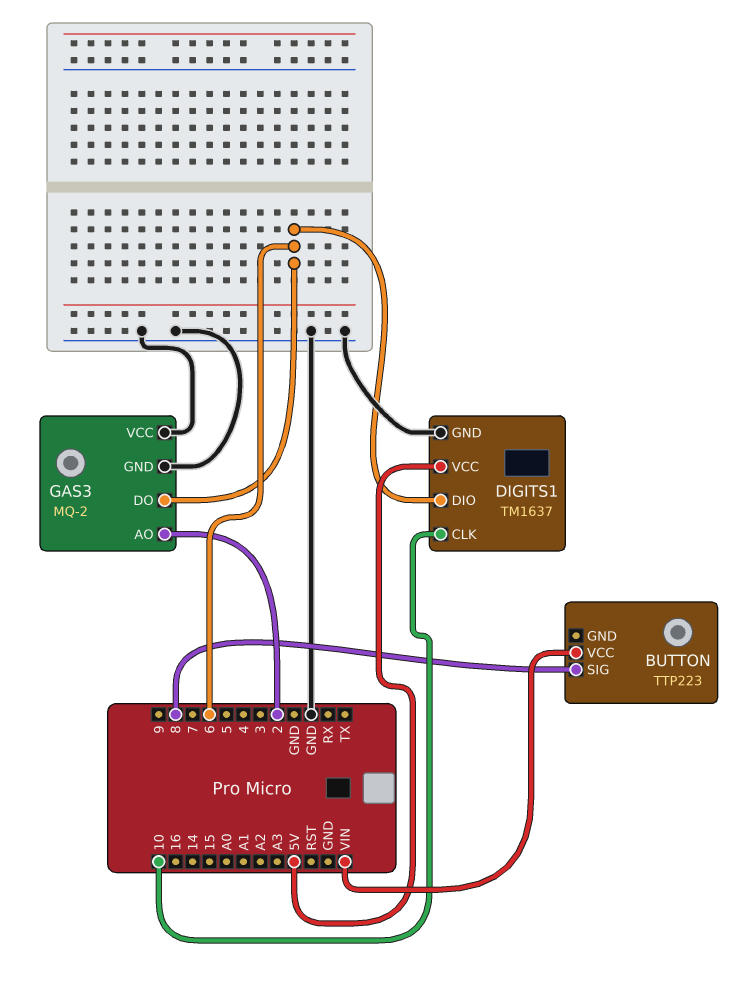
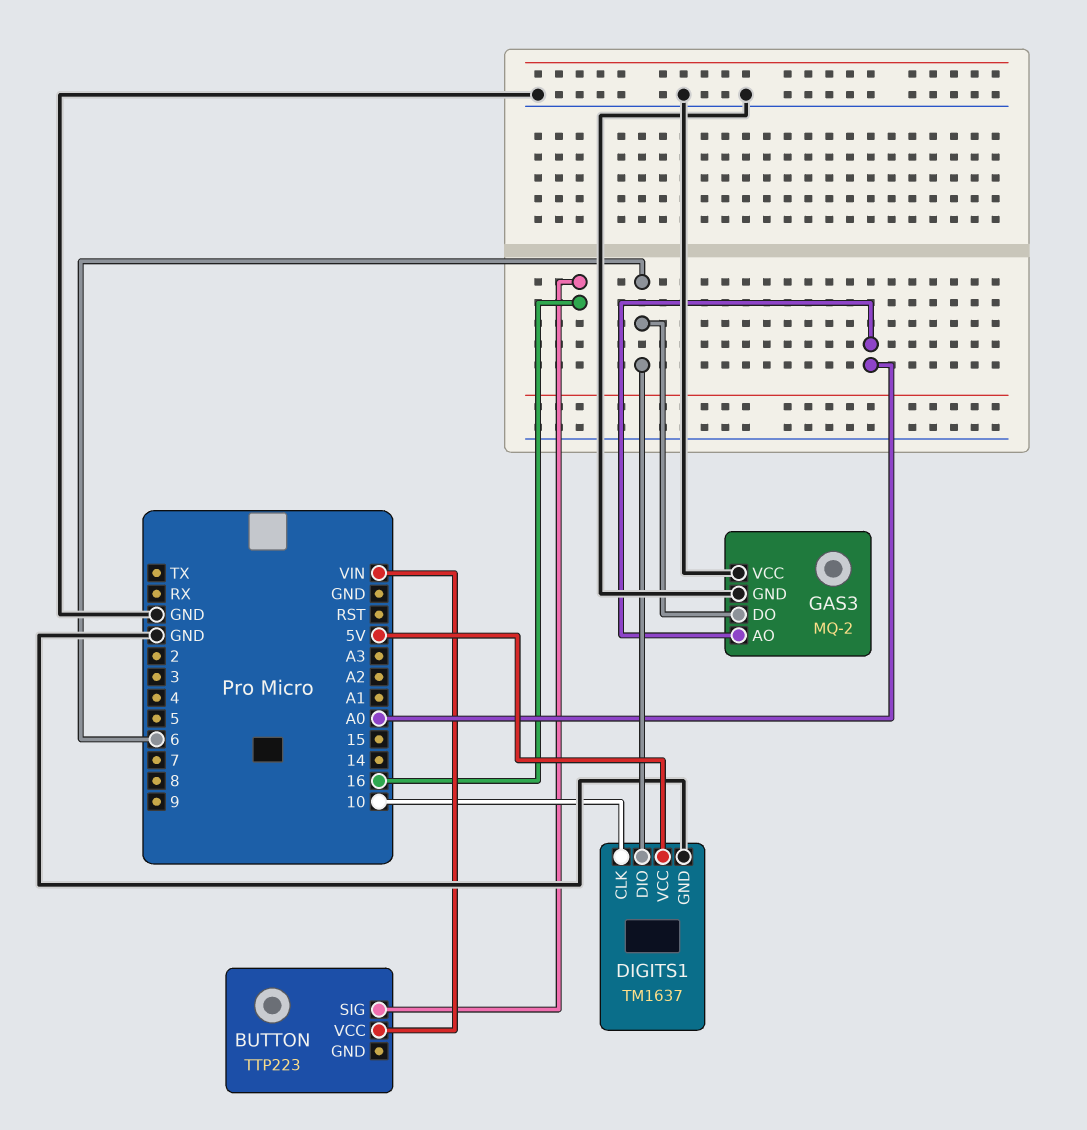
BUTTON pin SIG: 8 -> 16
GAS3 pin AO: 2 -> A0

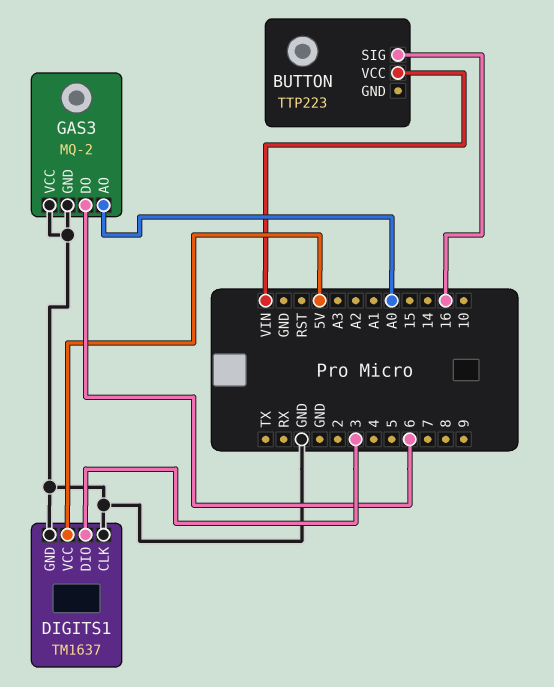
DIGITS1 pin CLK: 10 -> GND
DIGITS1 pin DIO: 6 -> 3

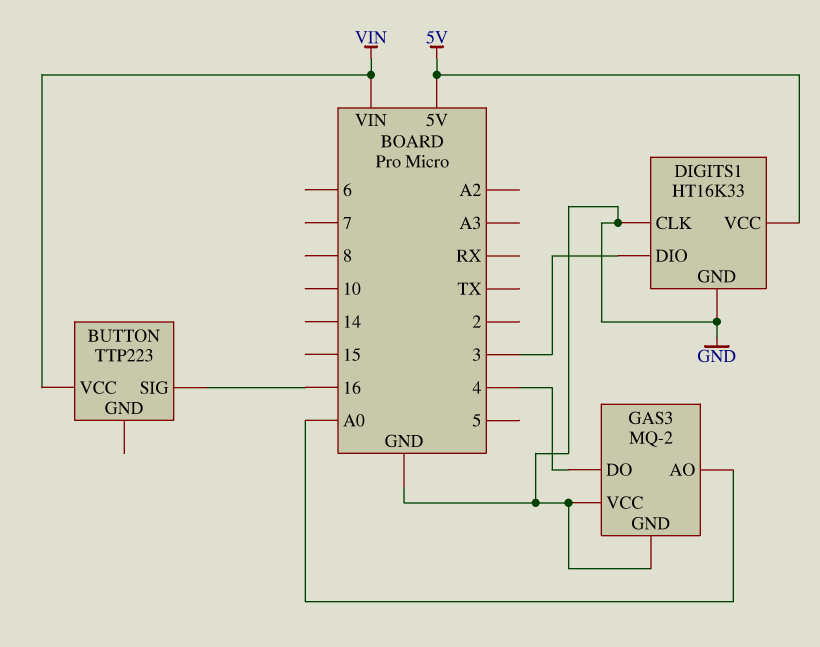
DIGITS1: TM1637 -> HT16K33
GAS3 pin DO: 6 -> 4

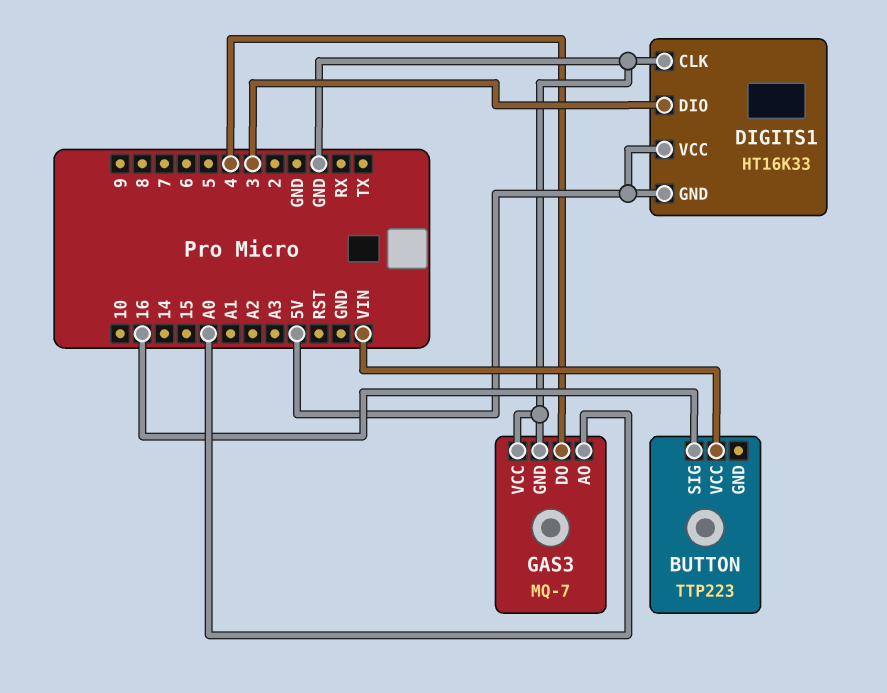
DIGITS1 pin GND: GND -> 5V
GAS3: MQ-2 -> MQ-7

